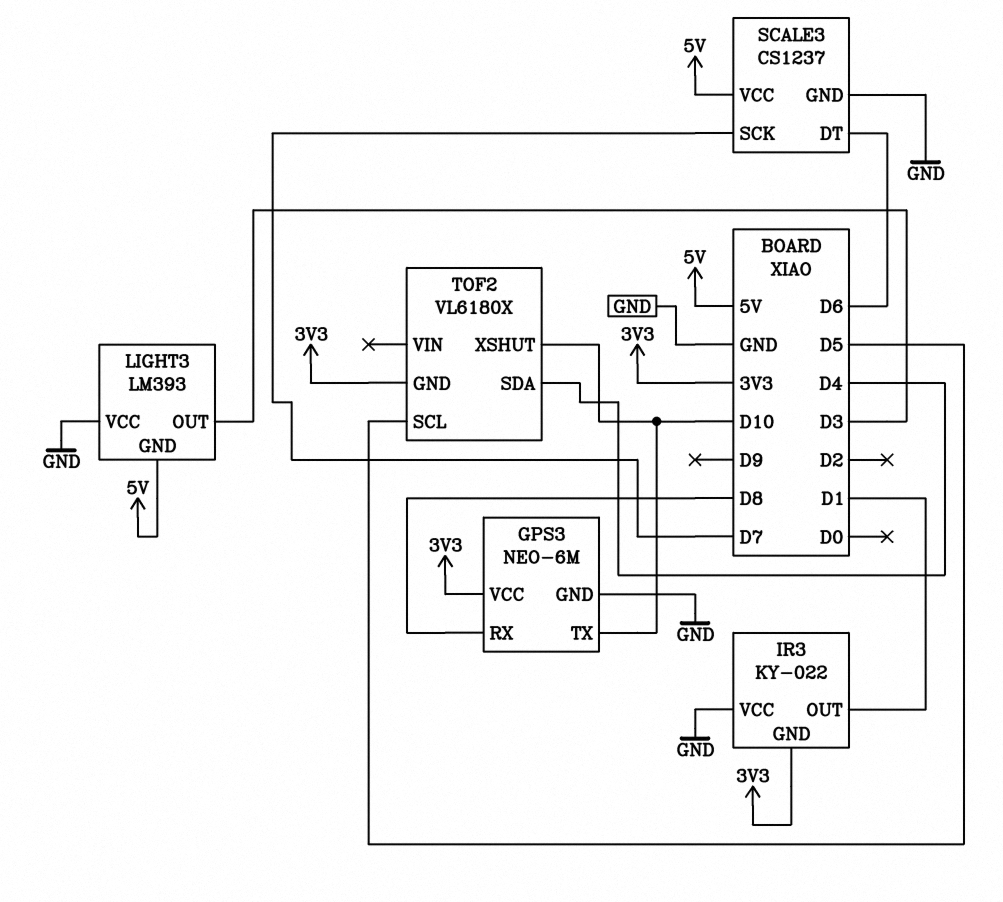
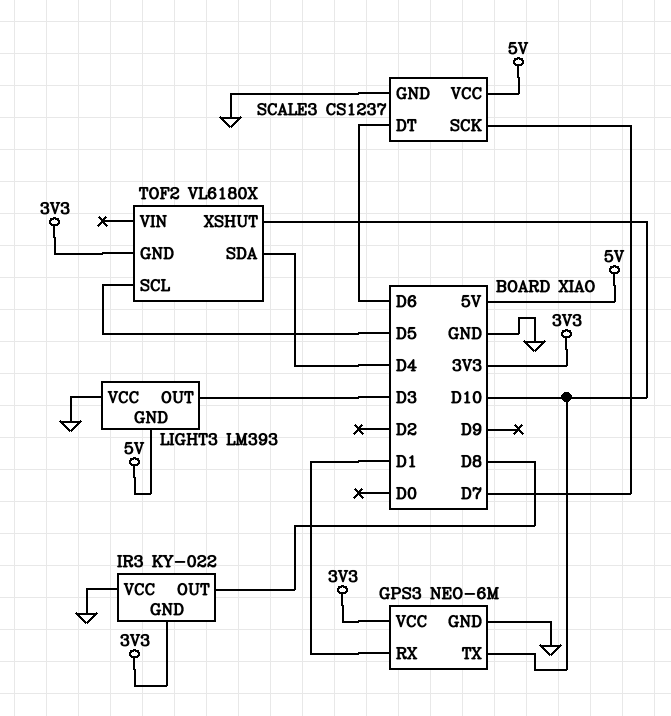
GPS3 pin RX: D8 -> D1
IR3 pin OUT: D1 -> D8

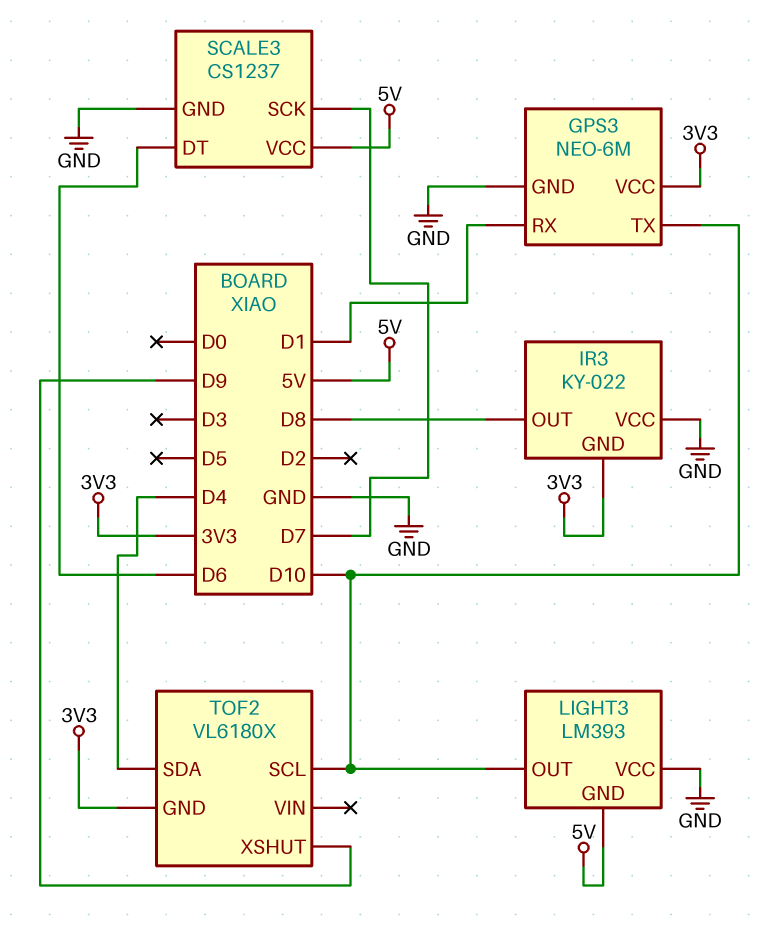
LIGHT3 pin OUT: D3 -> D10
TOF2 pin SCL: D5 -> D10
TOF2 pin XSHUT: D10 -> D9

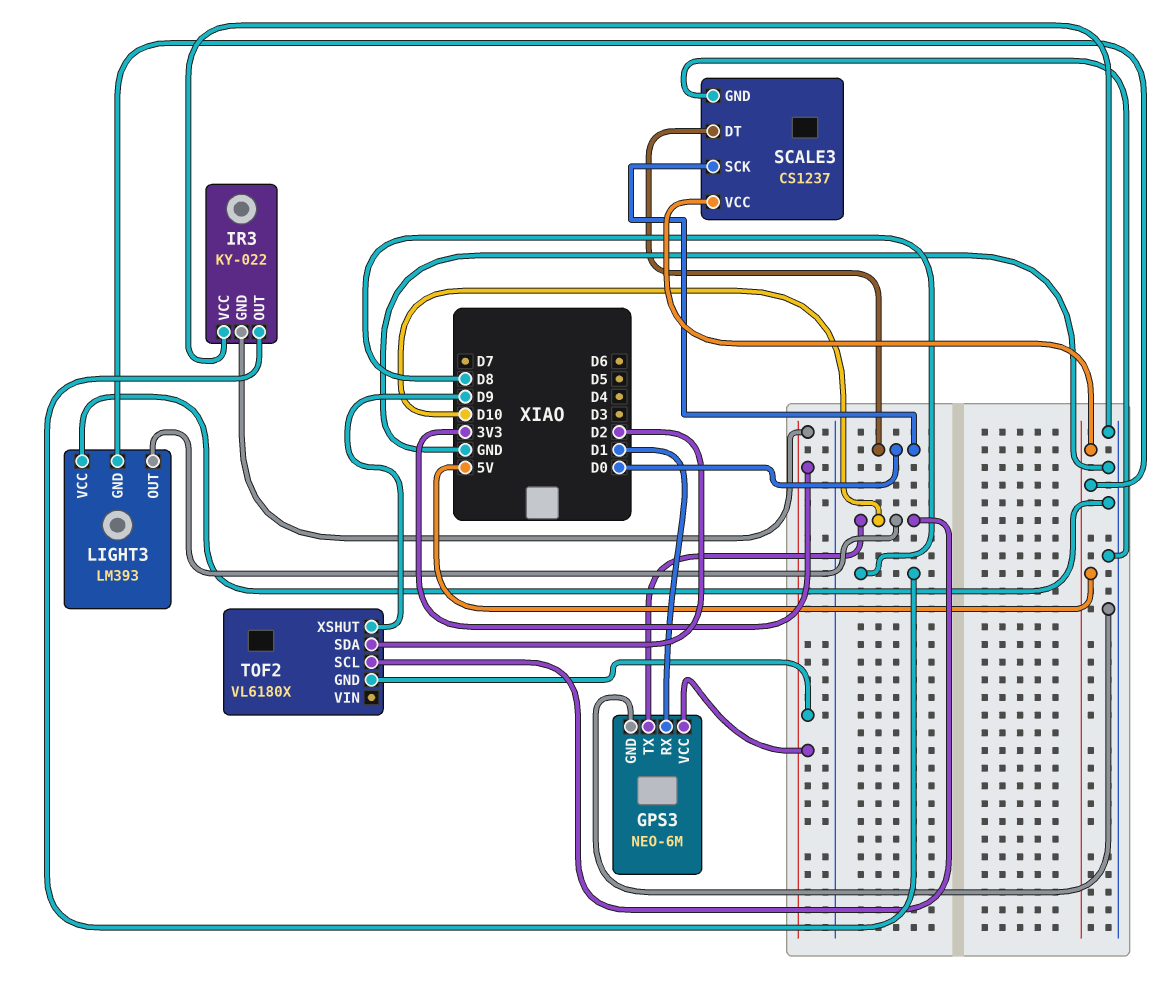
SCALE3 pin DT: D6 -> D0
SCALE3 pin SCK: D7 -> D0
TOF2 pin SDA: D4 -> D2

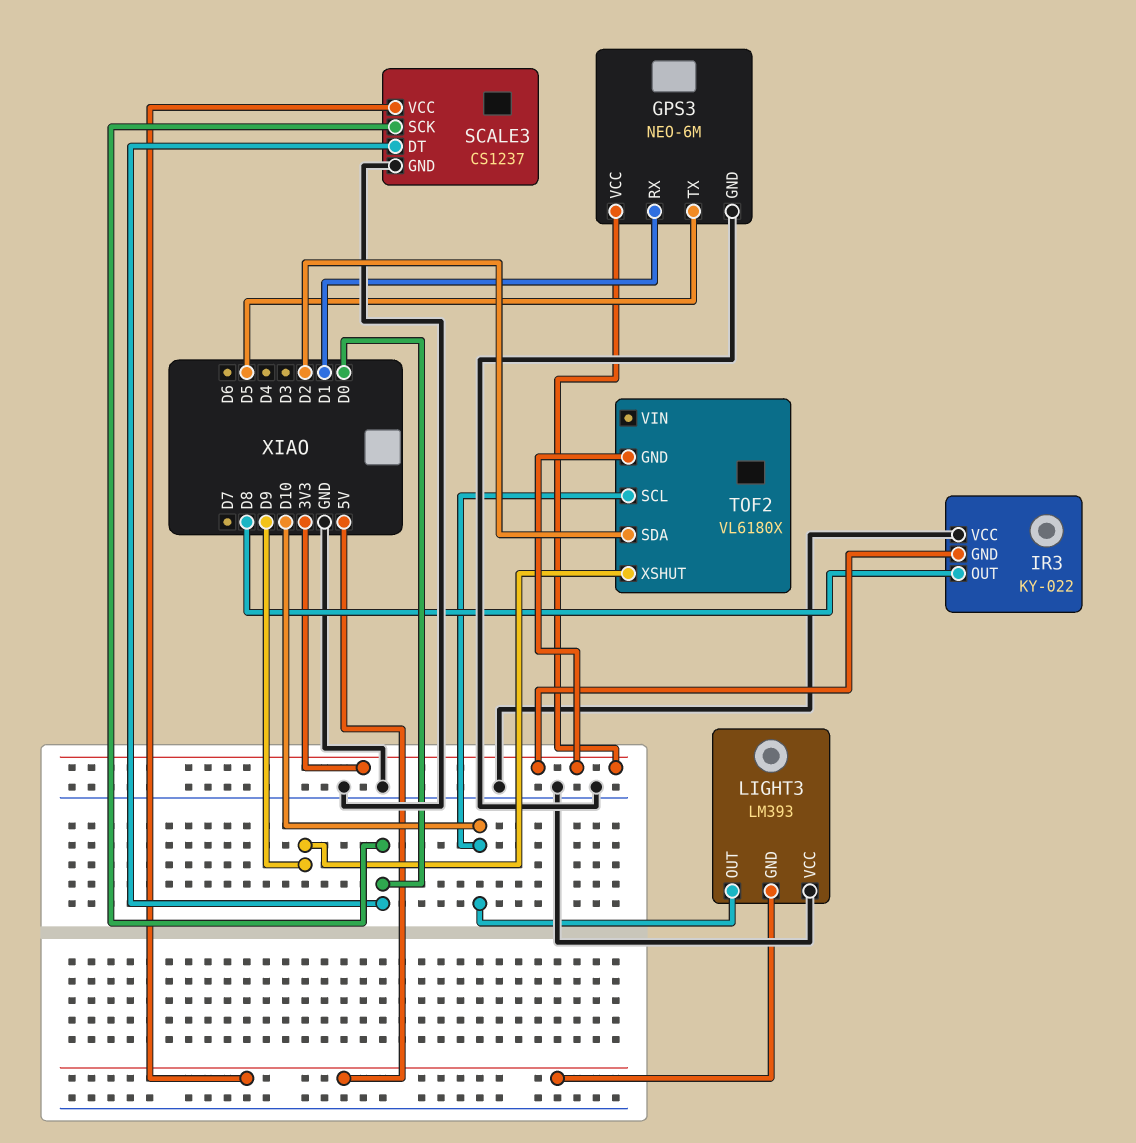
GPS3 pin TX: D10 -> D5

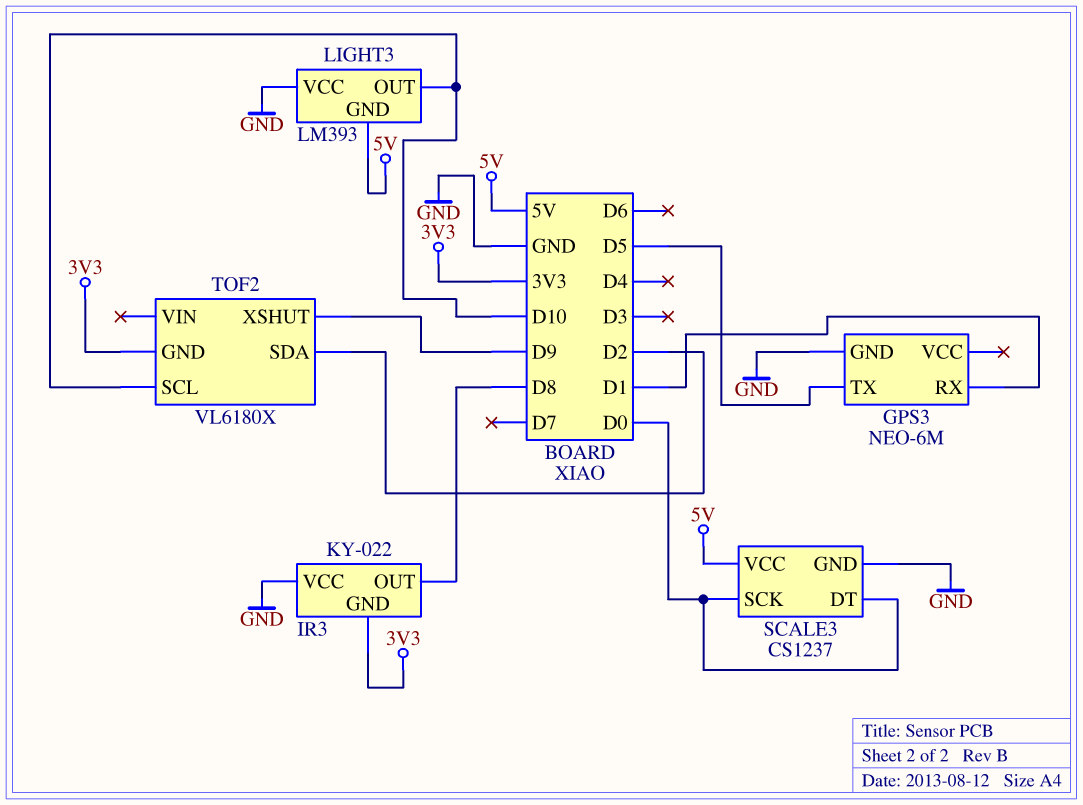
GPS3 pin VCC: 3V3 -> none

